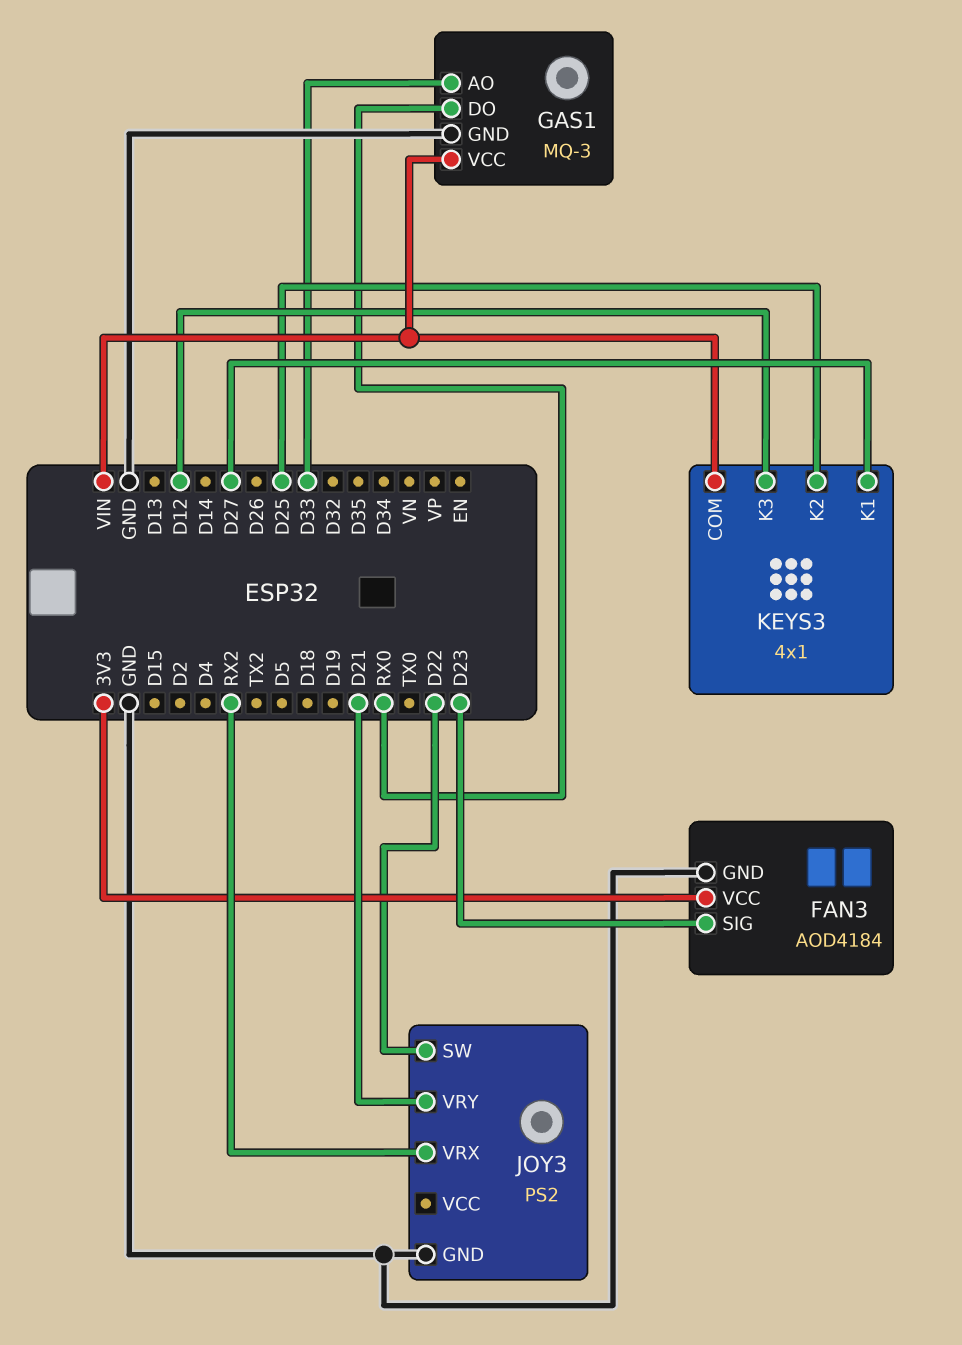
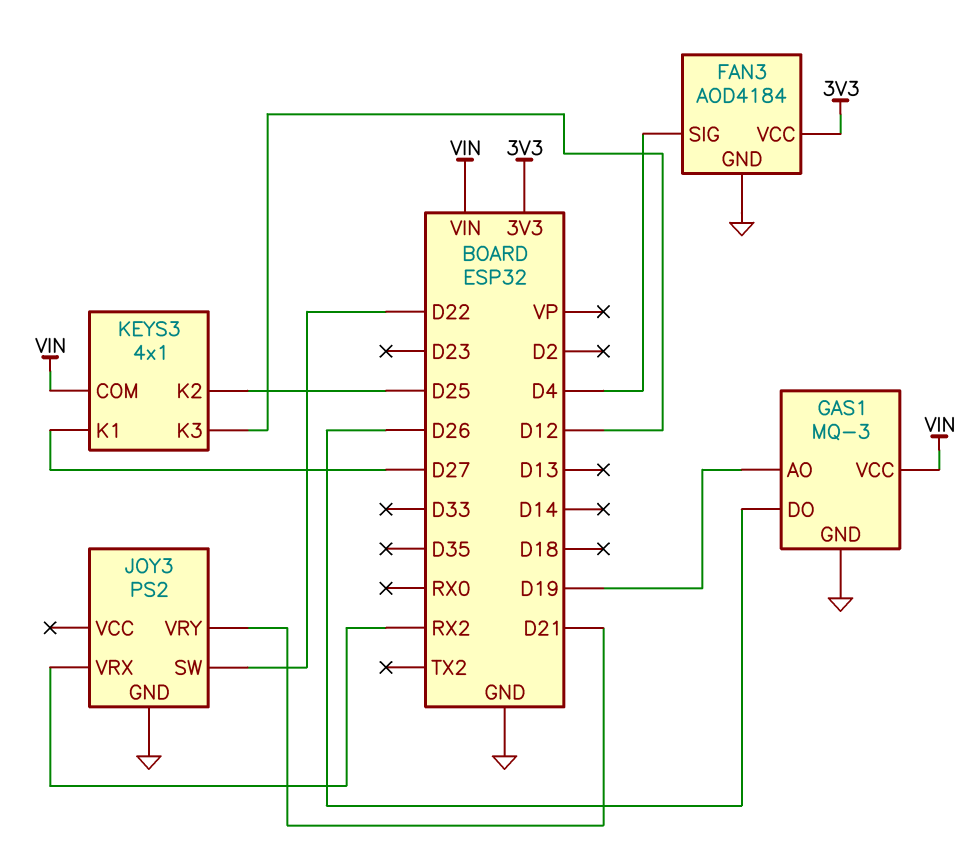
FAN3 pin SIG: D23 -> D4
GAS1 pin AO: D33 -> D19
GAS1 pin DO: RX0 -> D26

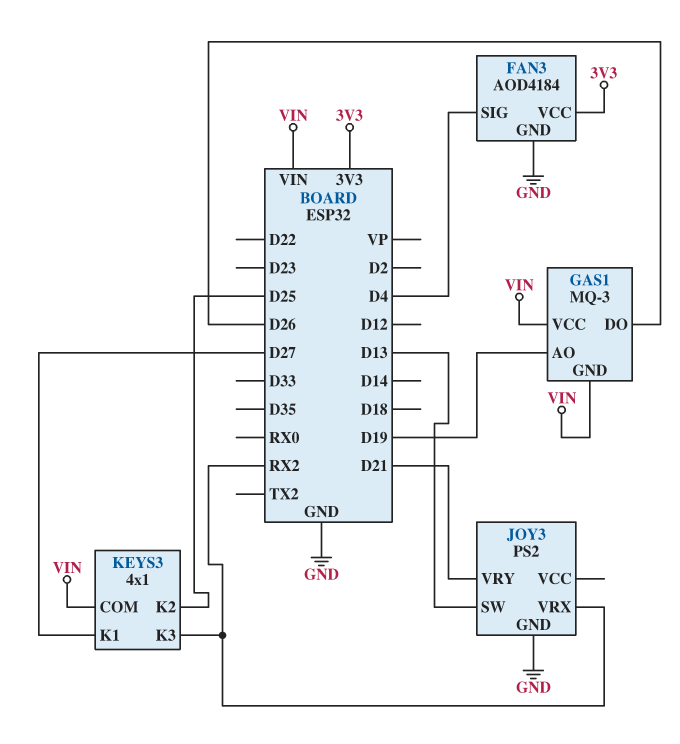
GAS1 pin GND: GND -> VIN
JOY3 pin SW: D22 -> D13
KEYS3 pin K3: D12 -> RX2

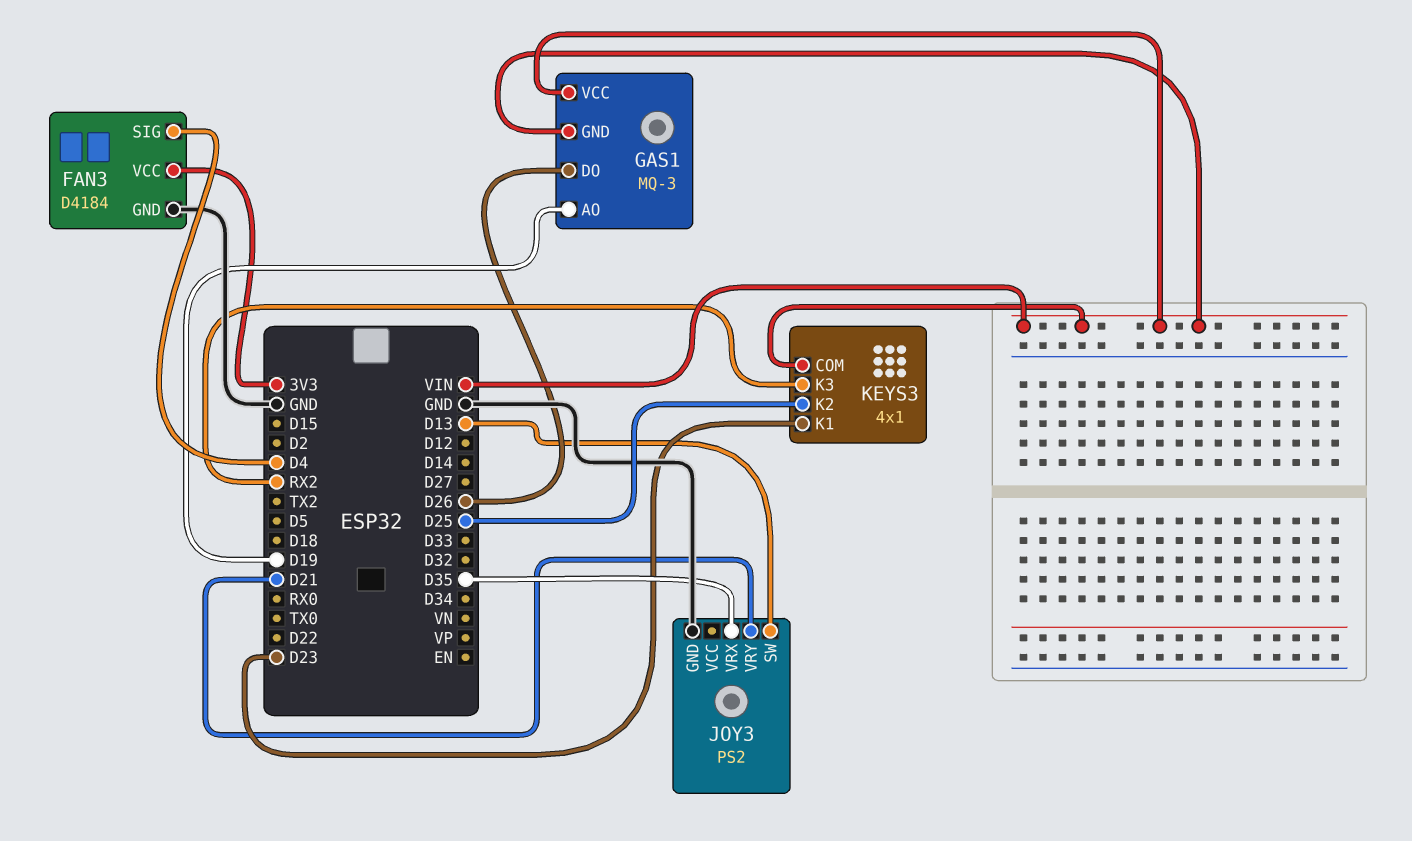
FAN3: AOD4184 -> D4184
JOY3 pin VRX: RX2 -> D35
KEYS3 pin K1: D27 -> D23

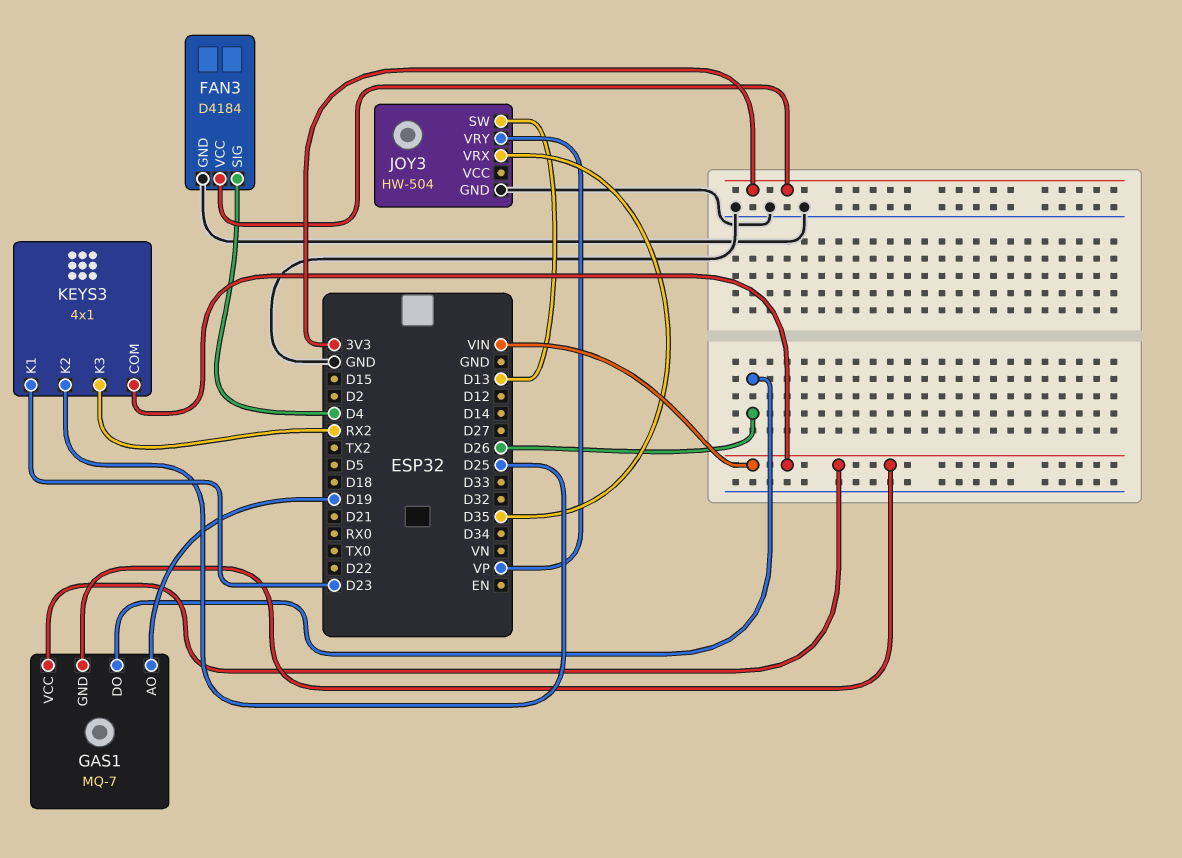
GAS1: MQ-3 -> MQ-7
JOY3: PS2 -> HW-504
JOY3 pin VRY: D21 -> VP

